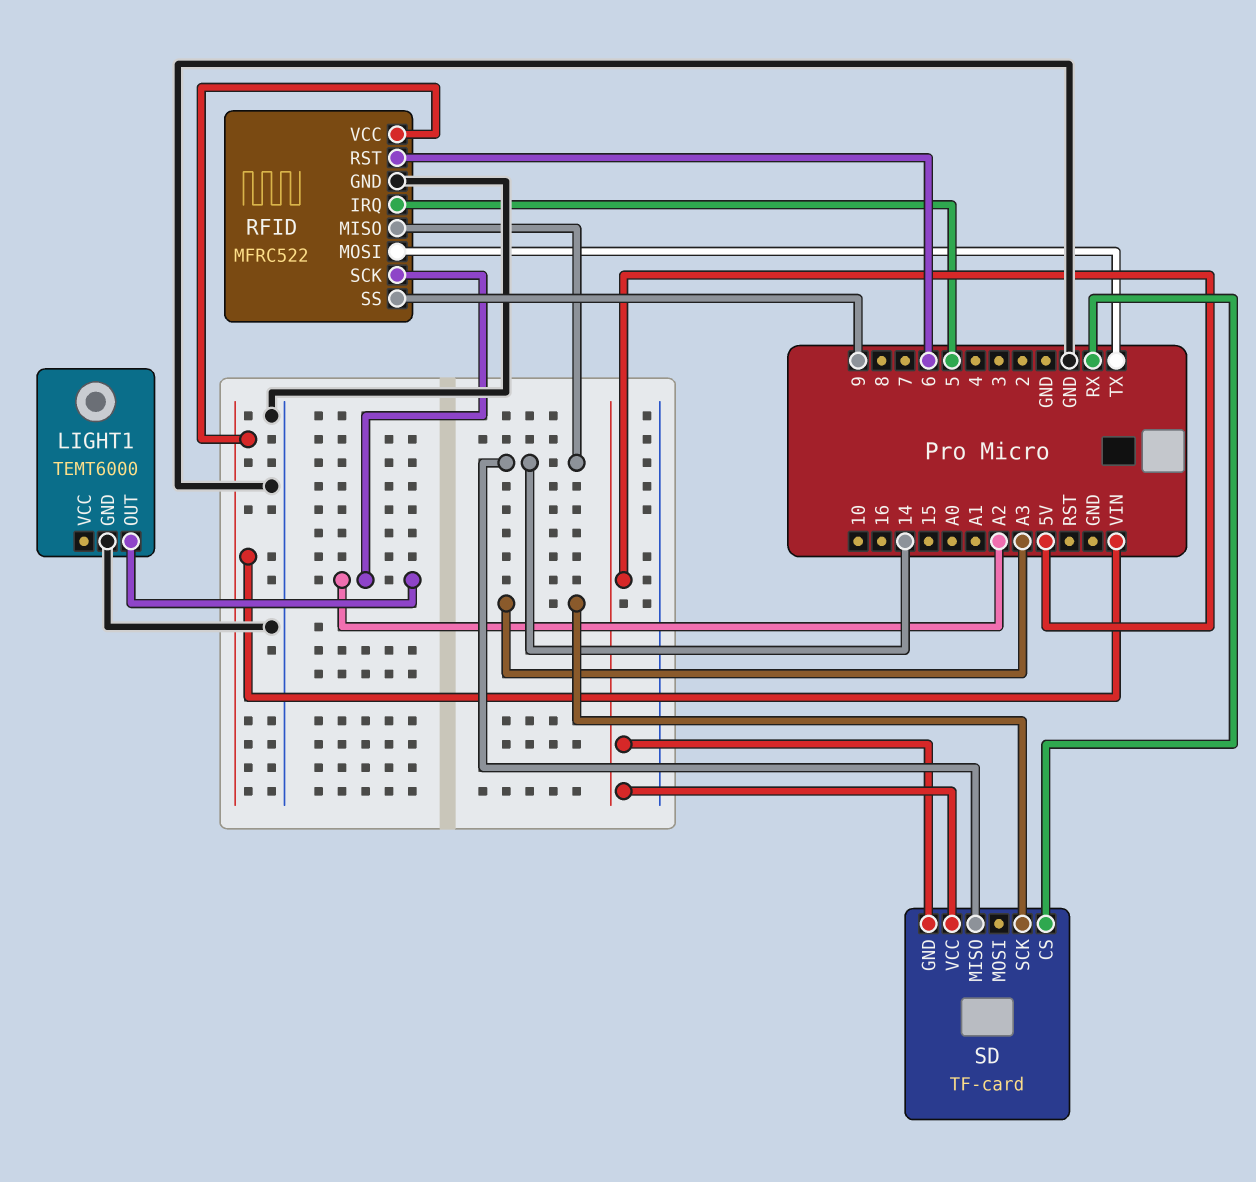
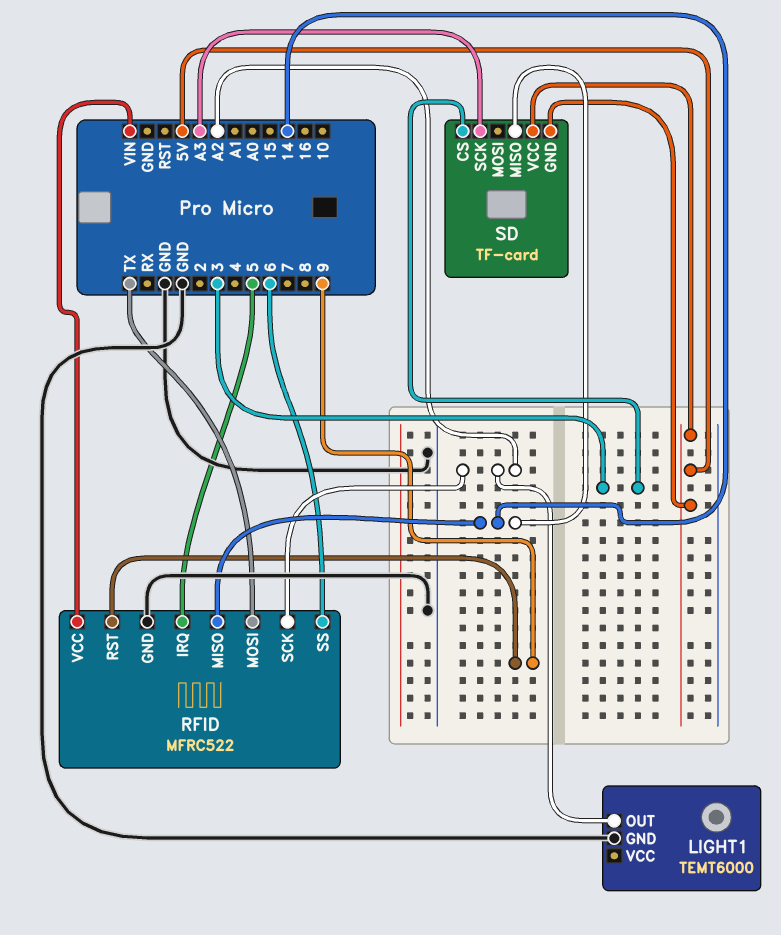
RFID pin RST: 6 -> 9
RFID pin SS: 9 -> 6
SD pin CS: RX -> 3

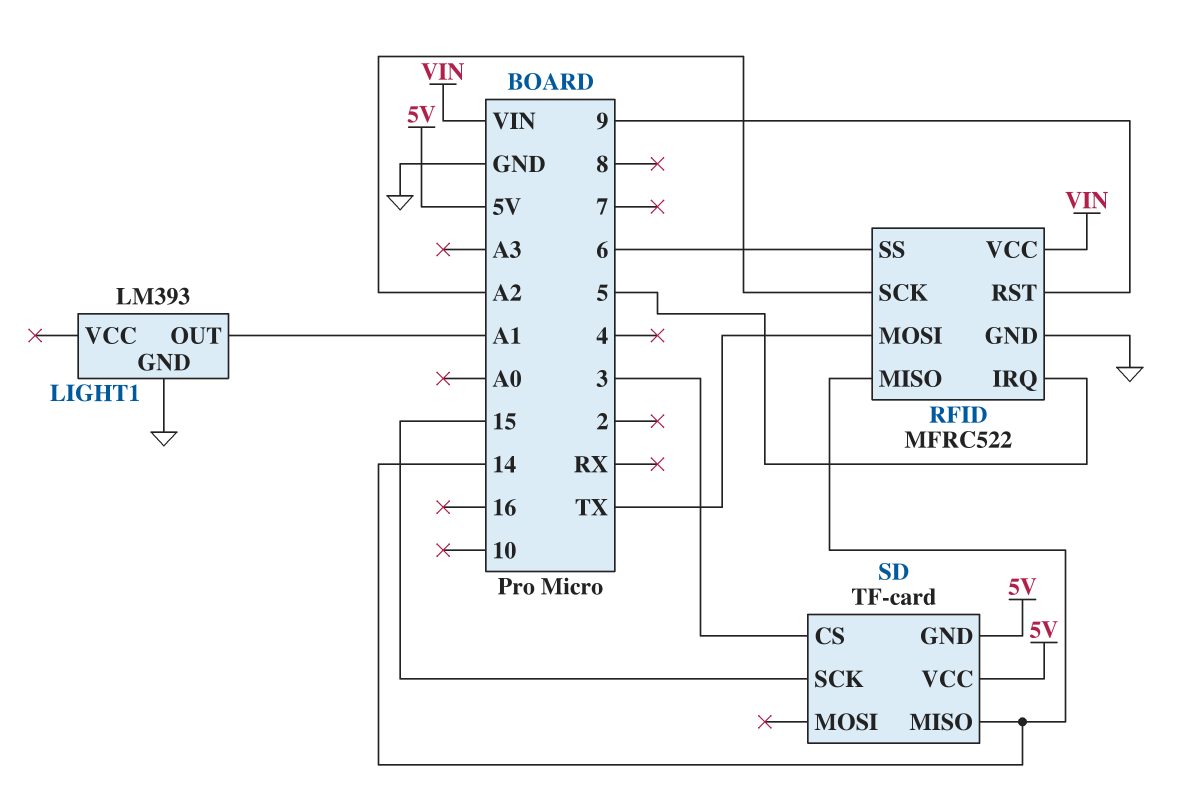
LIGHT1: TEMT6000 -> LM393
LIGHT1 pin OUT: A2 -> A1
SD pin SCK: A3 -> 15

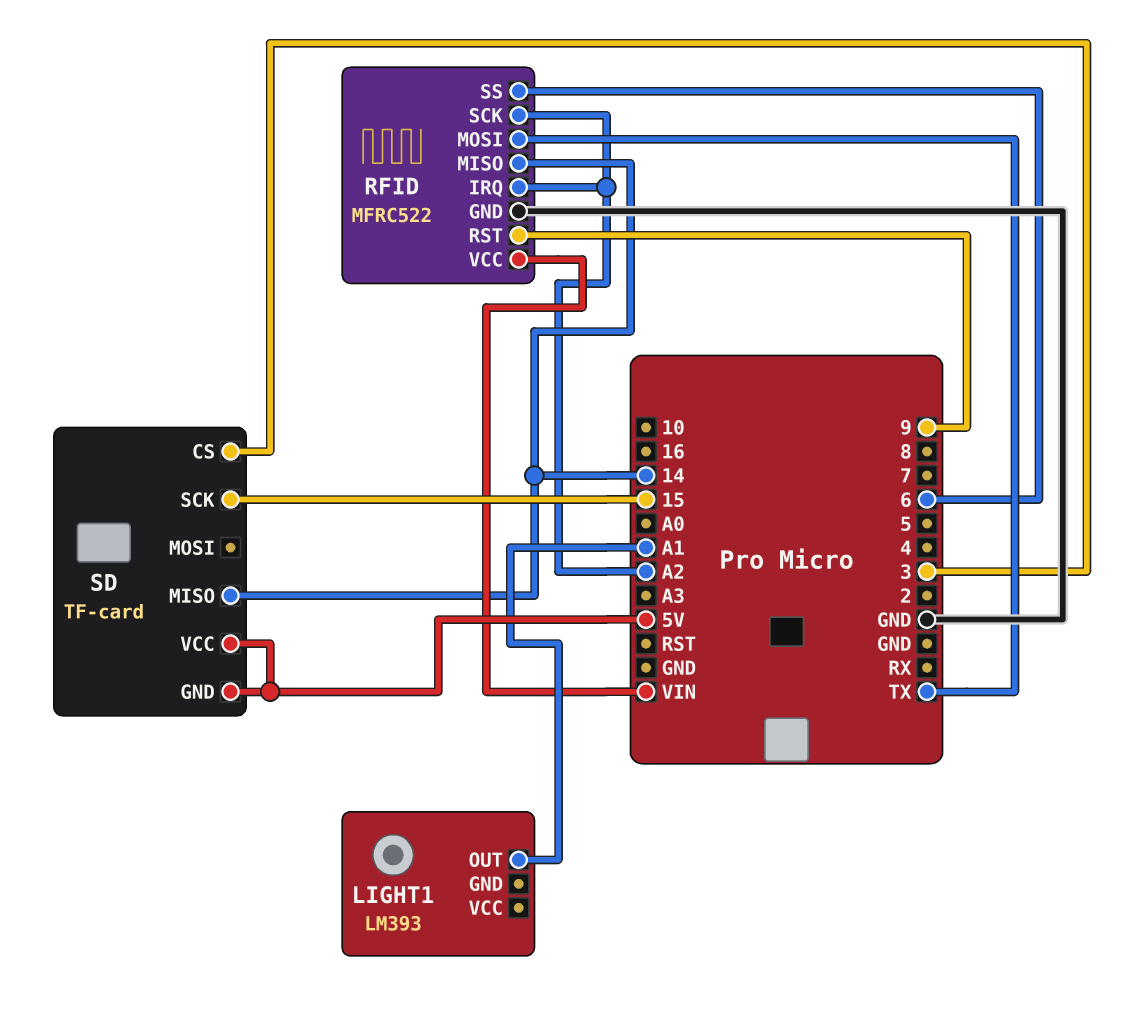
LIGHT1 pin GND: GND -> none
RFID pin IRQ: 5 -> A2

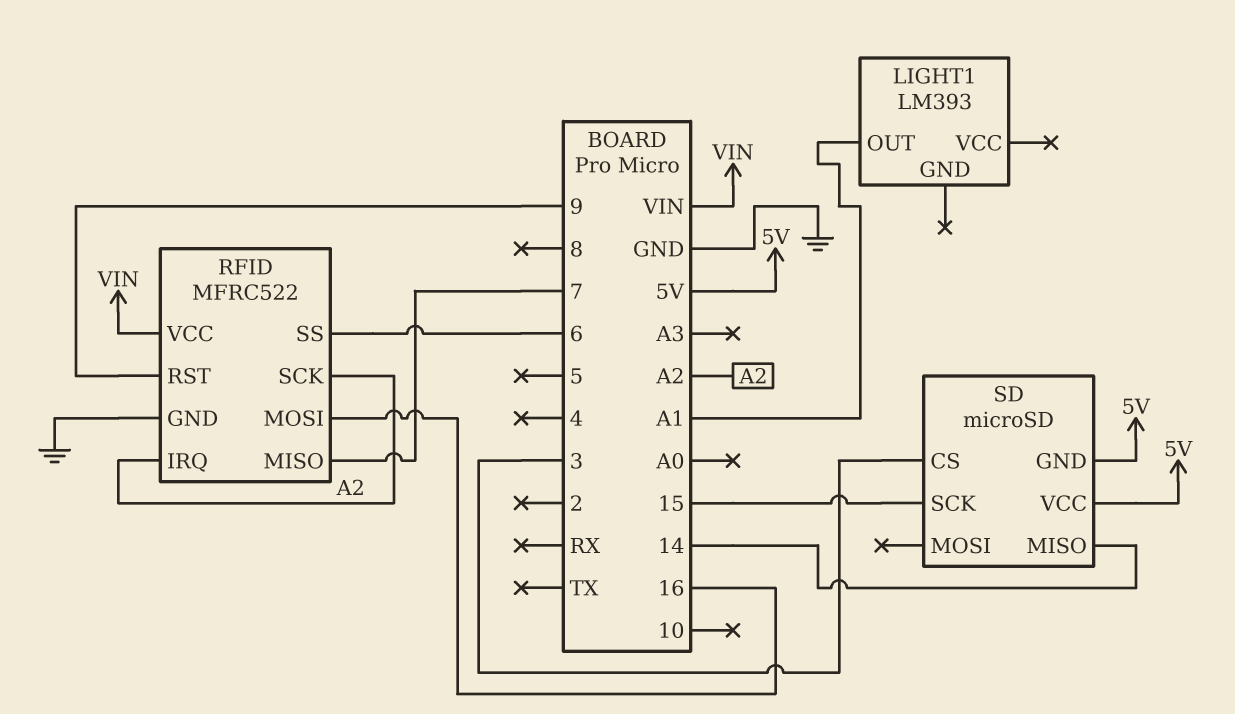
RFID pin MISO: 14 -> 7
RFID pin MOSI: TX -> 16
SD: TF-card -> microSD

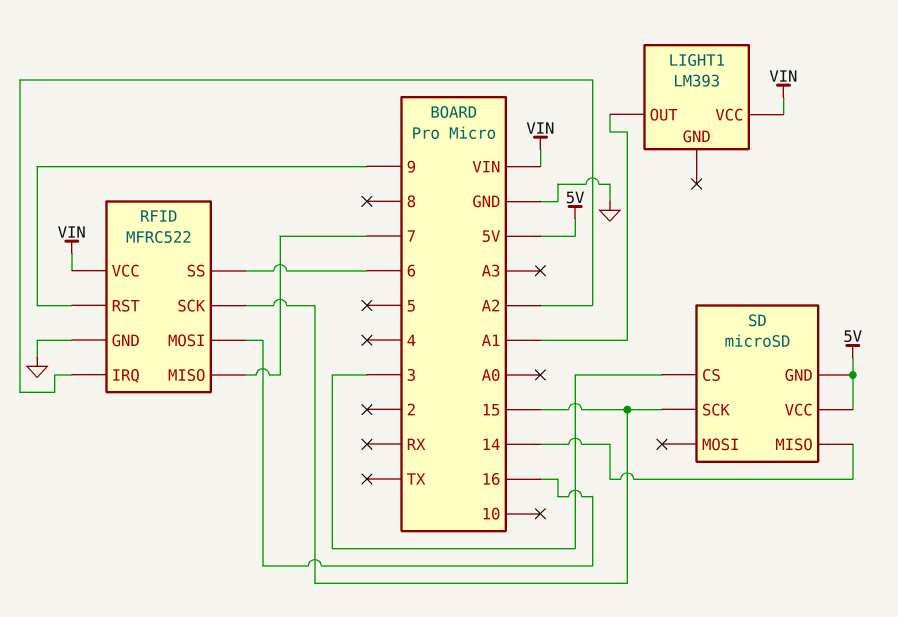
LIGHT1 pin VCC: none -> VIN
RFID pin SCK: A2 -> 15

